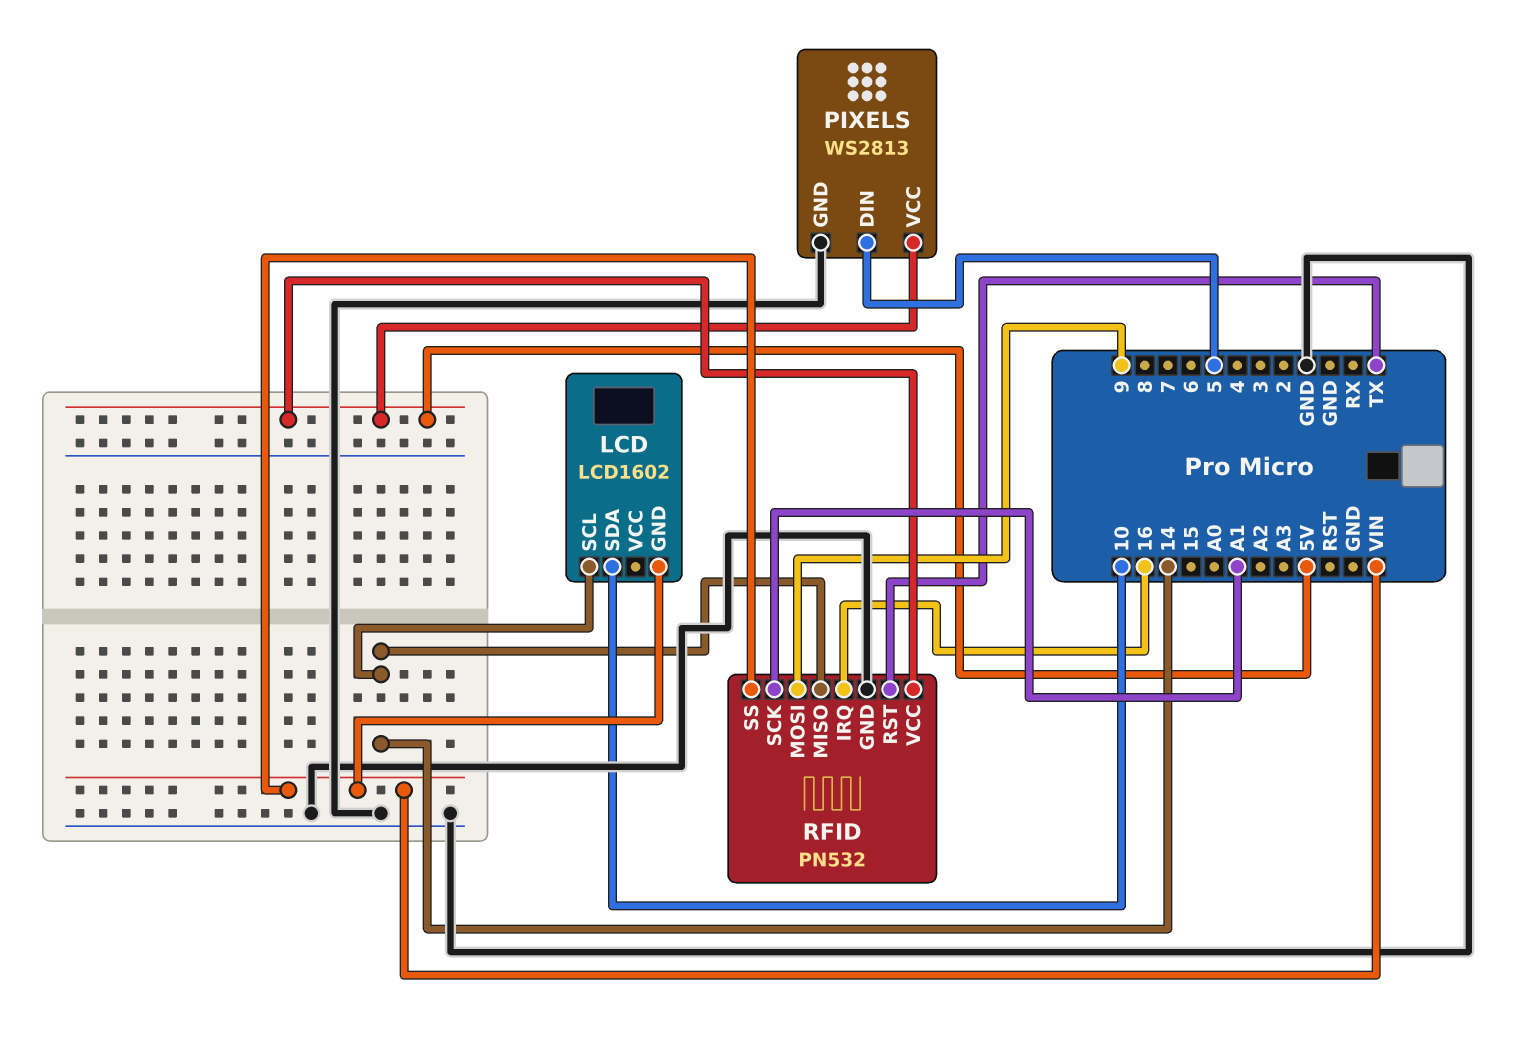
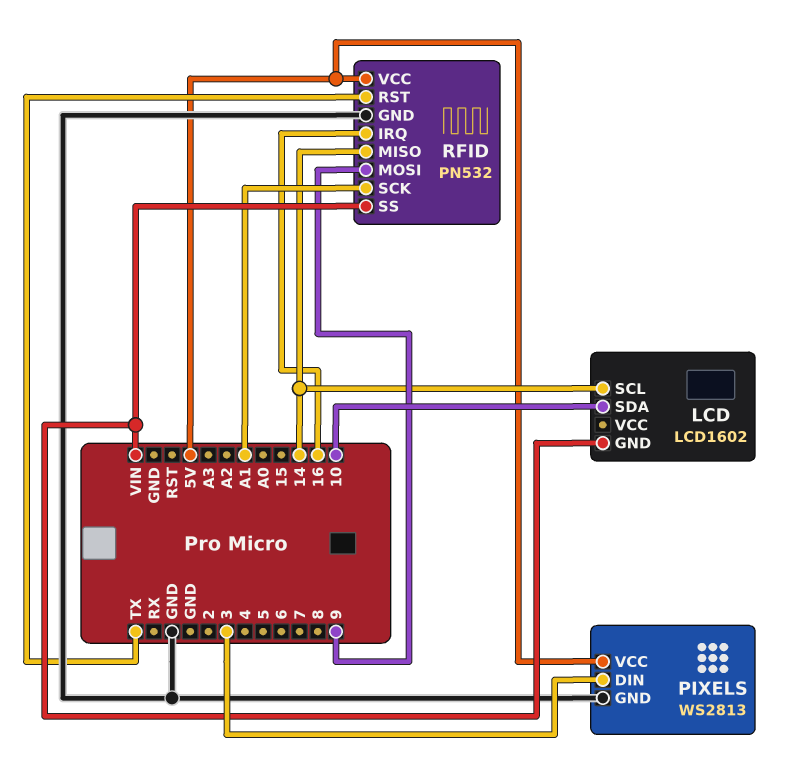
PIXELS pin DIN: 5 -> 3

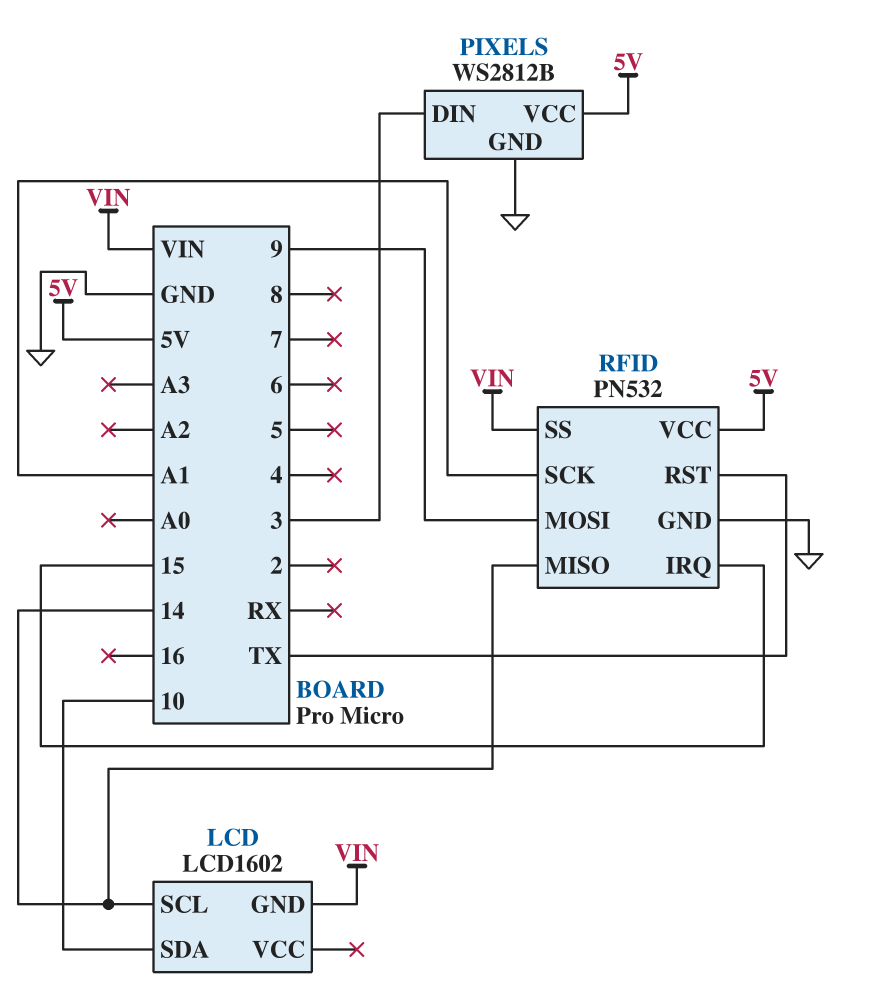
PIXELS: WS2813 -> WS2812B
RFID pin IRQ: 16 -> 15

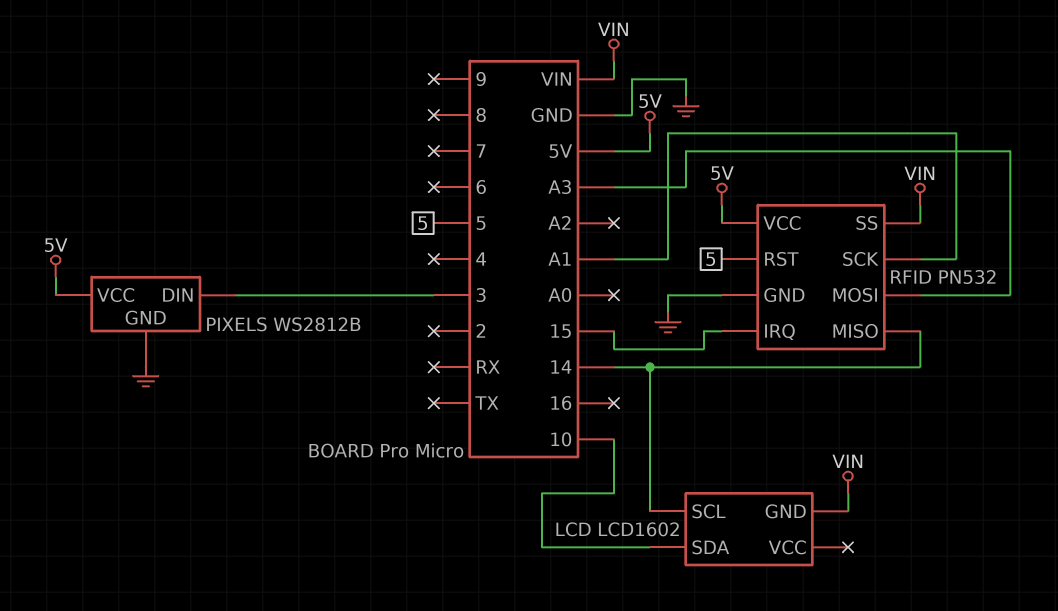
RFID pin MOSI: 9 -> A3
RFID pin RST: TX -> 5

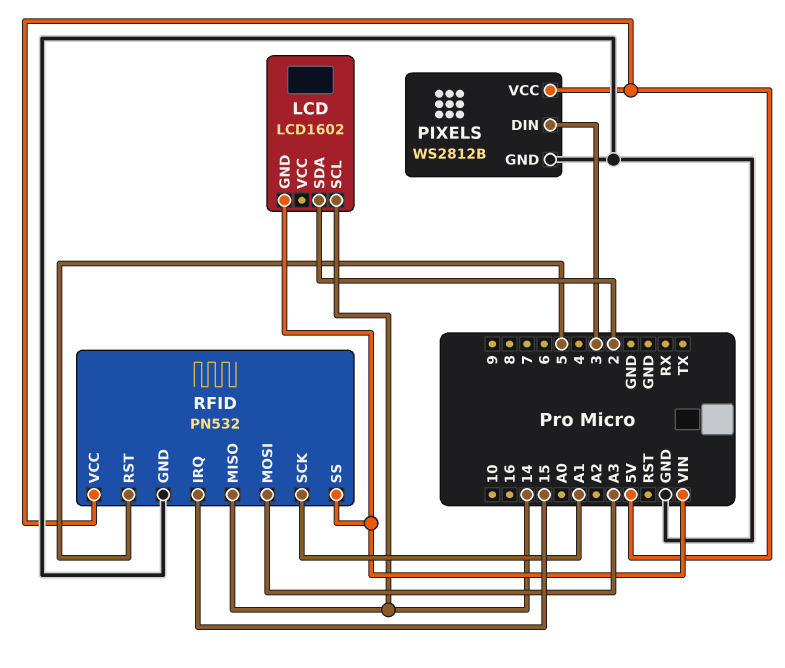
LCD pin SDA: 10 -> 2

